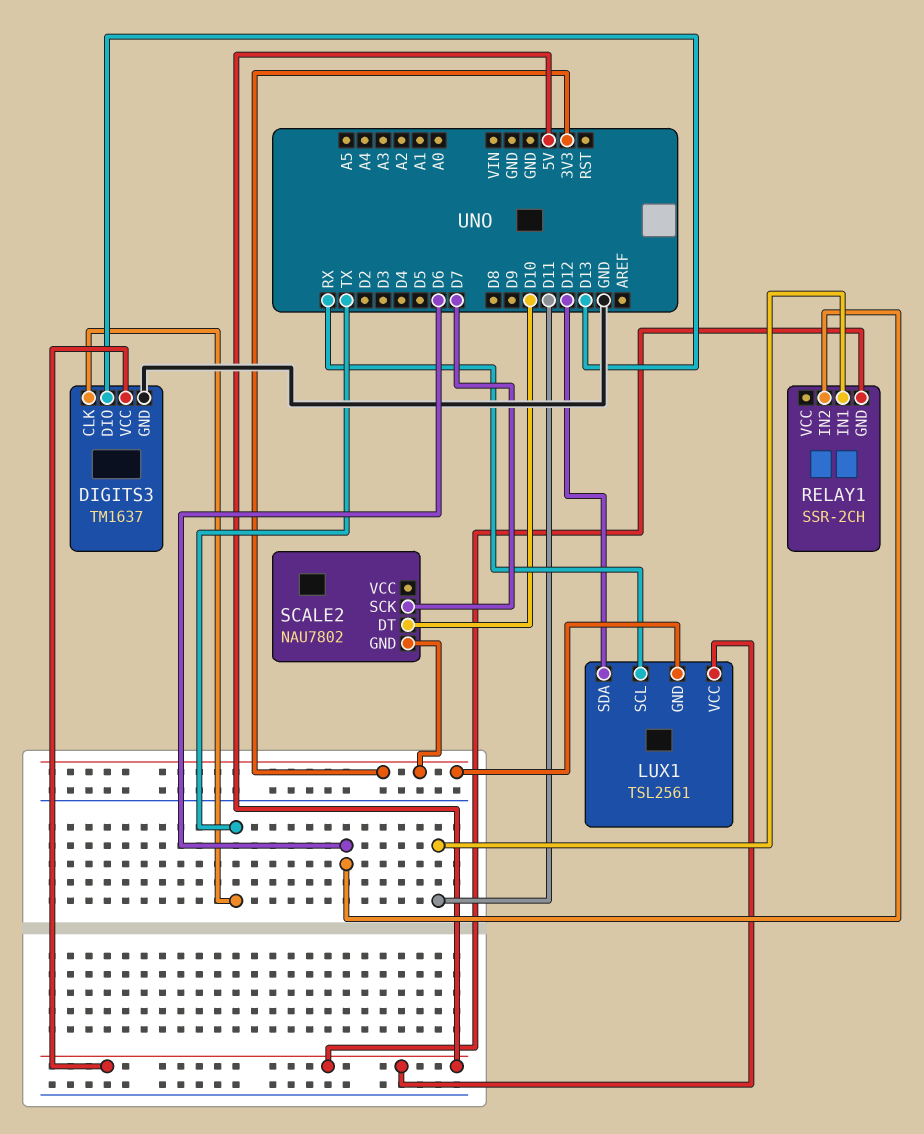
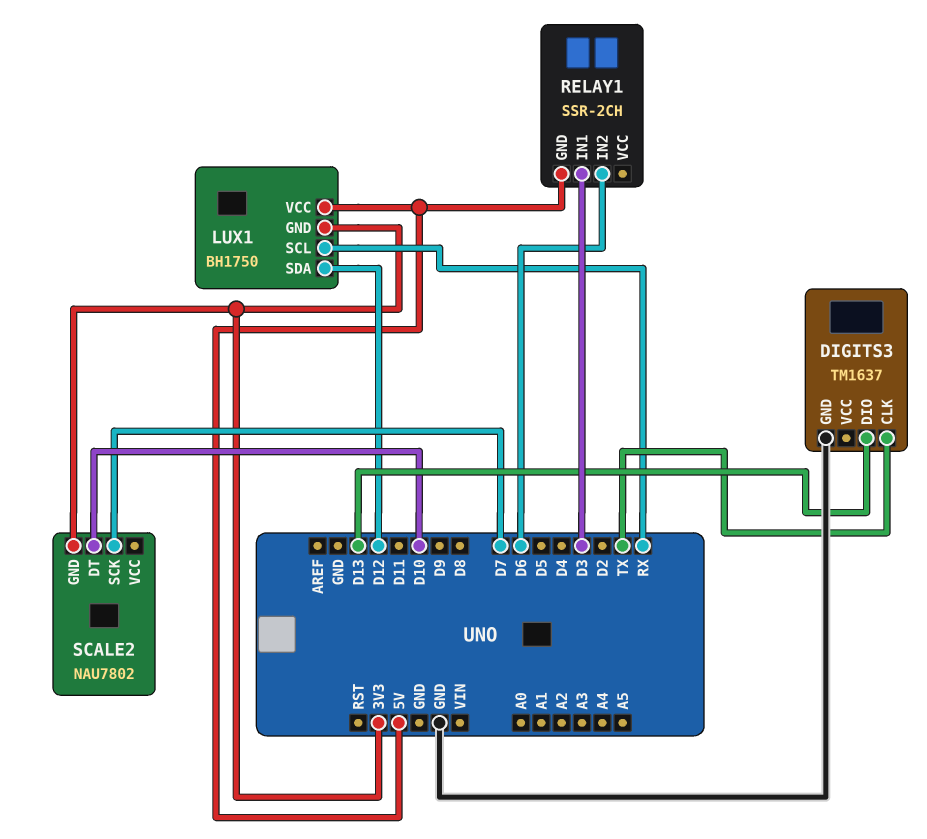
DIGITS3 pin VCC: 5V -> none
LUX1: TSL2561 -> BH1750
RELAY1 pin IN1: D11 -> D3

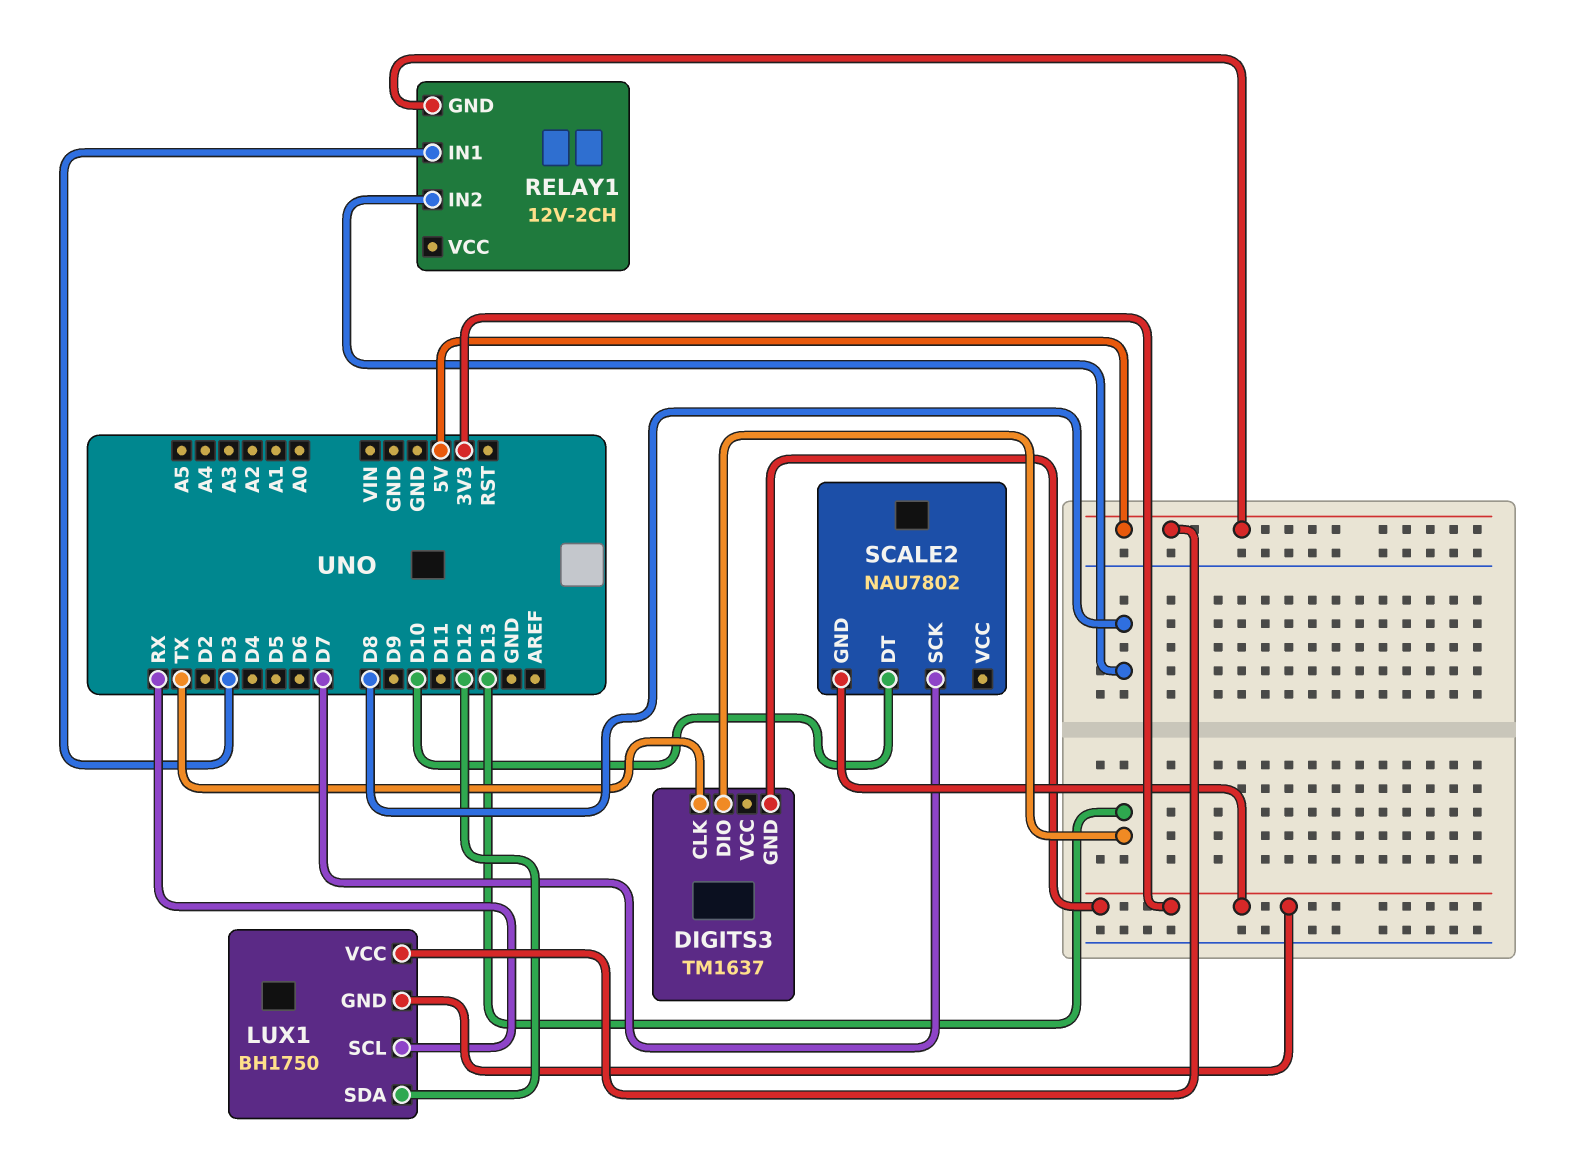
DIGITS3 pin GND: GND -> 3V3
RELAY1: SSR-2CH -> 12V-2CH
RELAY1 pin IN2: D6 -> D8

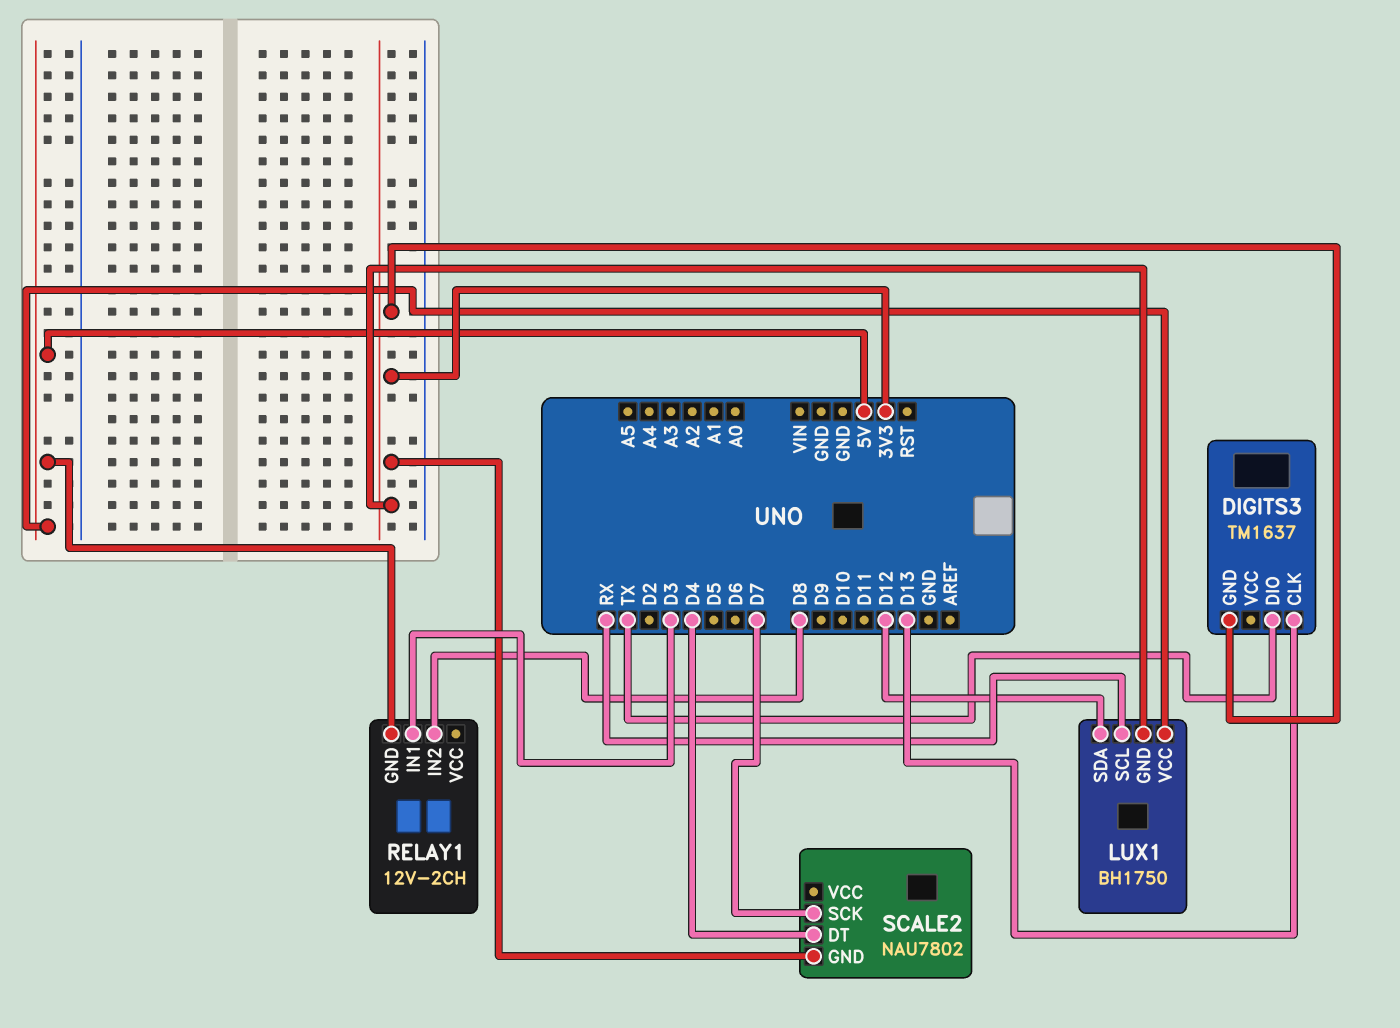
DIGITS3 pin CLK: TX -> D13
DIGITS3 pin DIO: D13 -> TX
SCALE2 pin DT: D10 -> D4

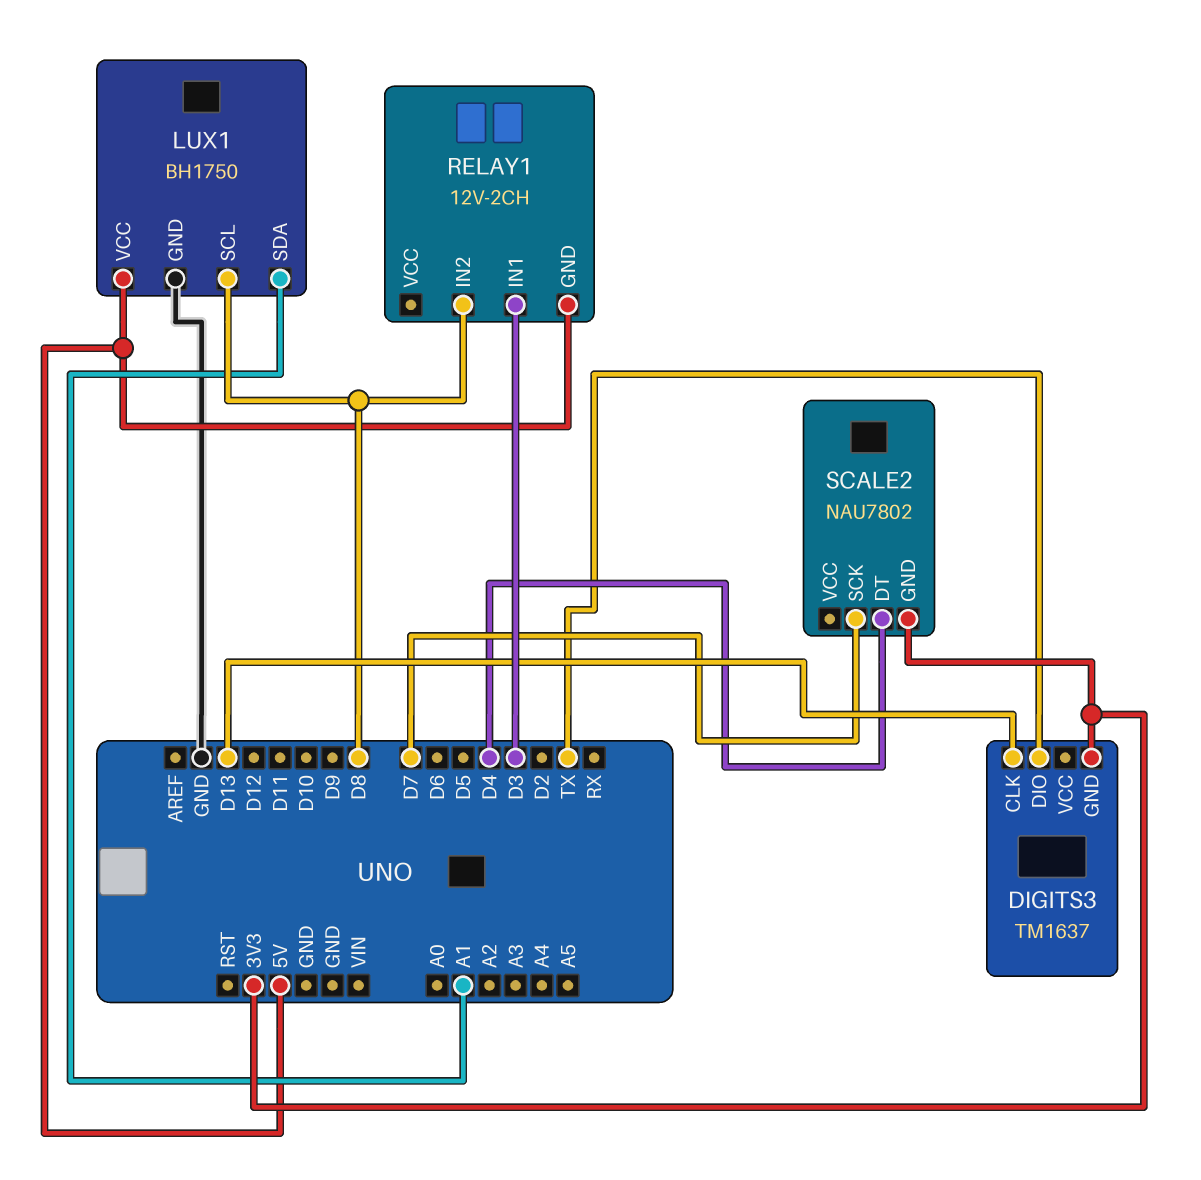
LUX1 pin GND: 3V3 -> GND
LUX1 pin SCL: RX -> D8
LUX1 pin SDA: D12 -> A1

